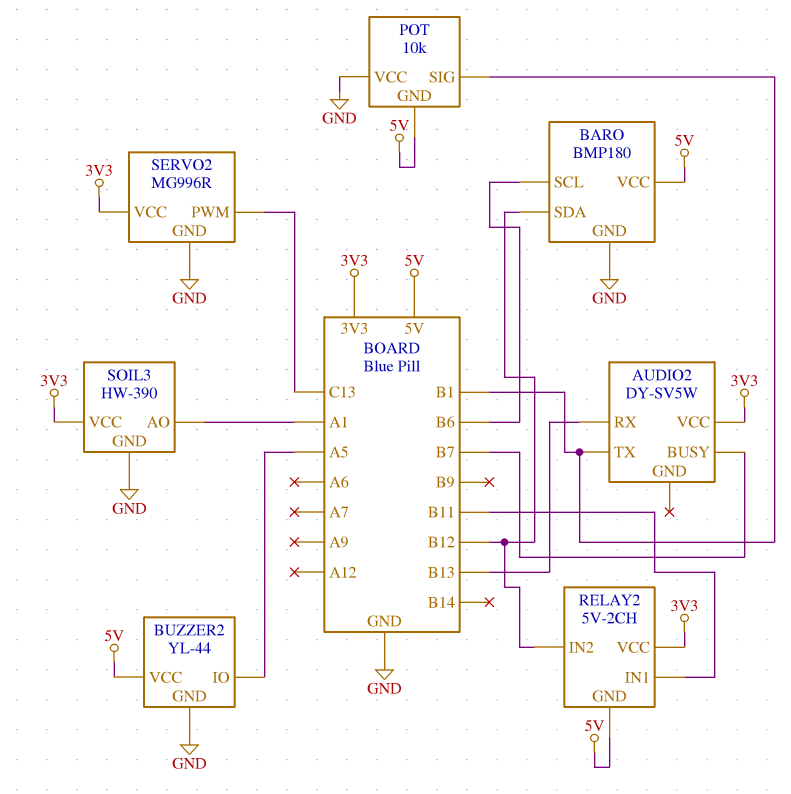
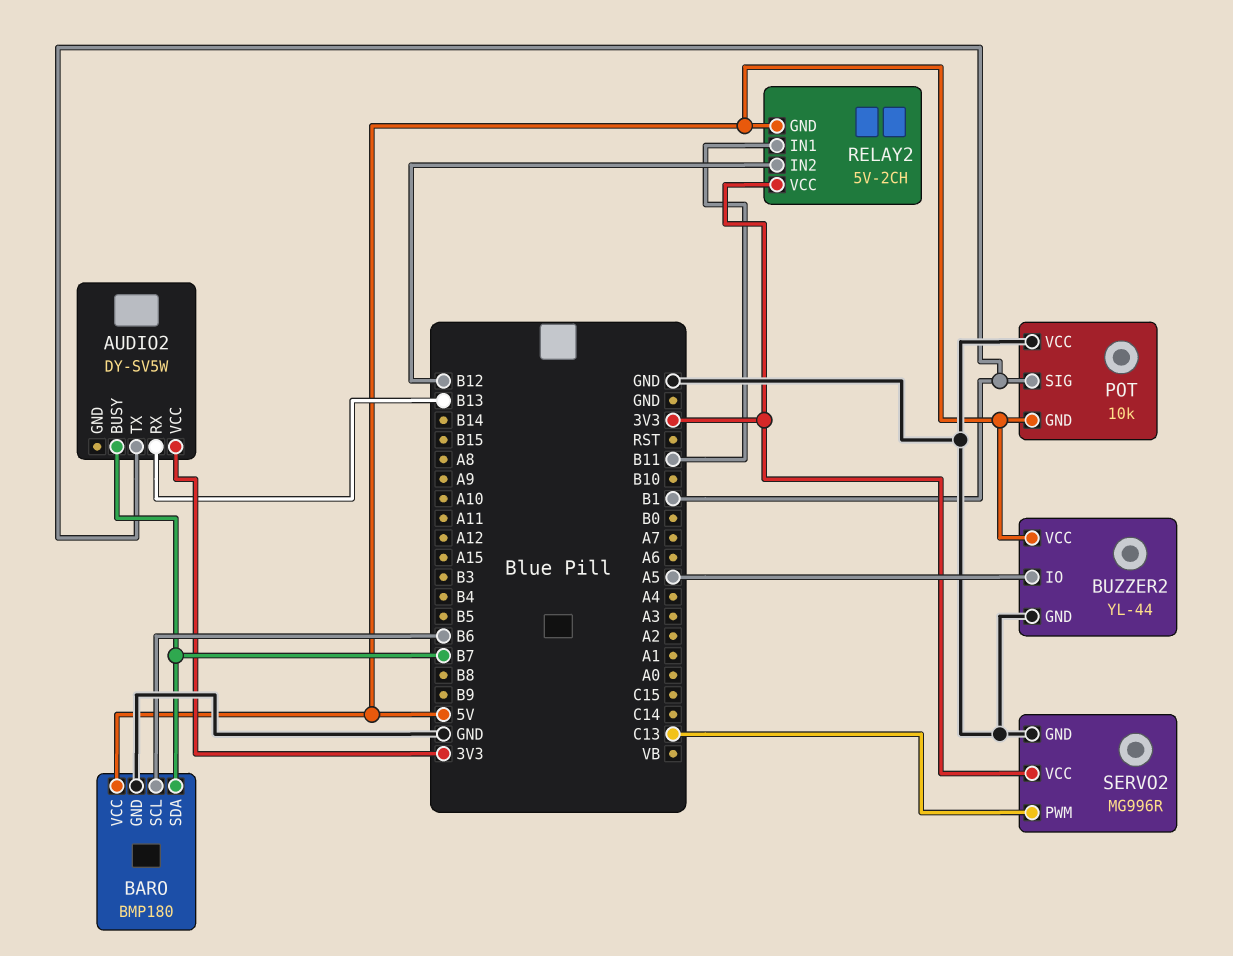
BARO pin SDA: B12 -> B7
SOIL3: HW-390 -> none
SOIL3 pin AO: A1 -> none
SOIL3 pin GND: GND -> none
SOIL3 pin VCC: 3V3 -> none

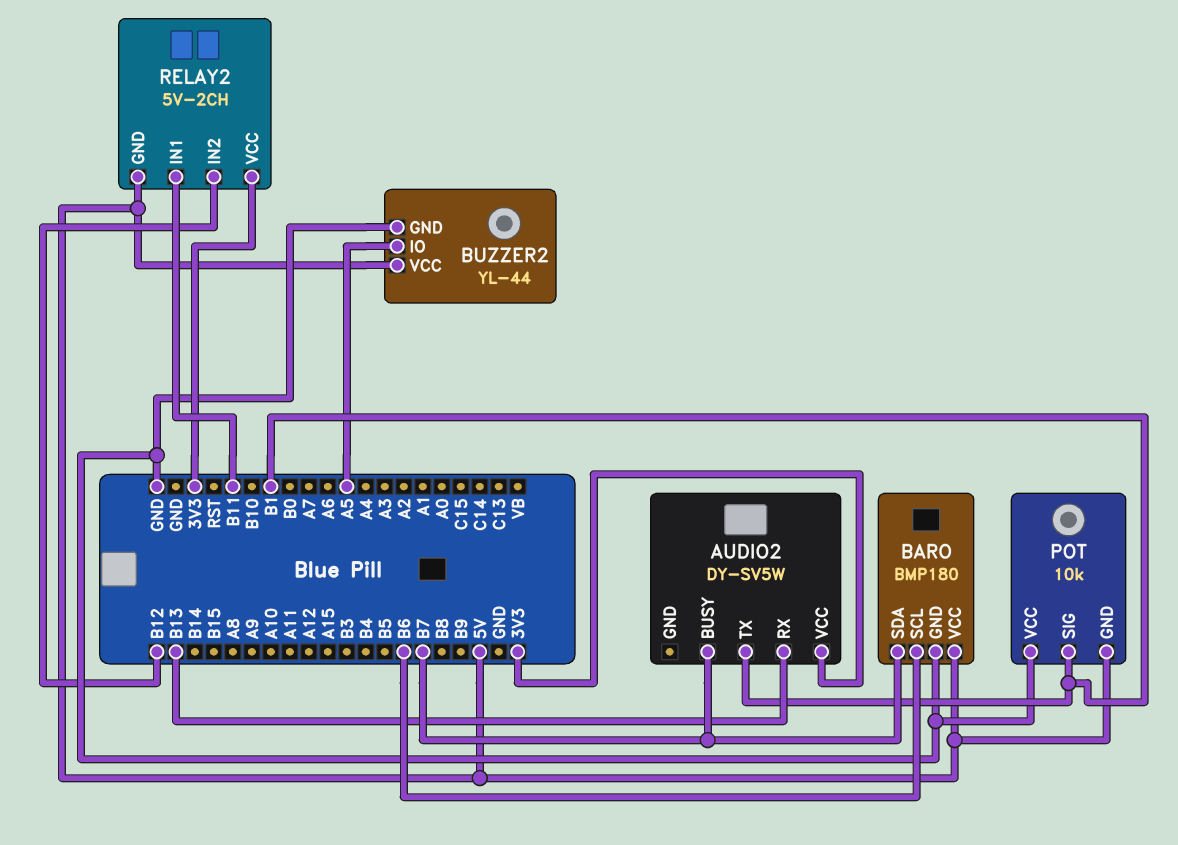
SERVO2: MG996R -> none
SERVO2 pin GND: GND -> none
SERVO2 pin PWM: C13 -> none
SERVO2 pin VCC: 3V3 -> none

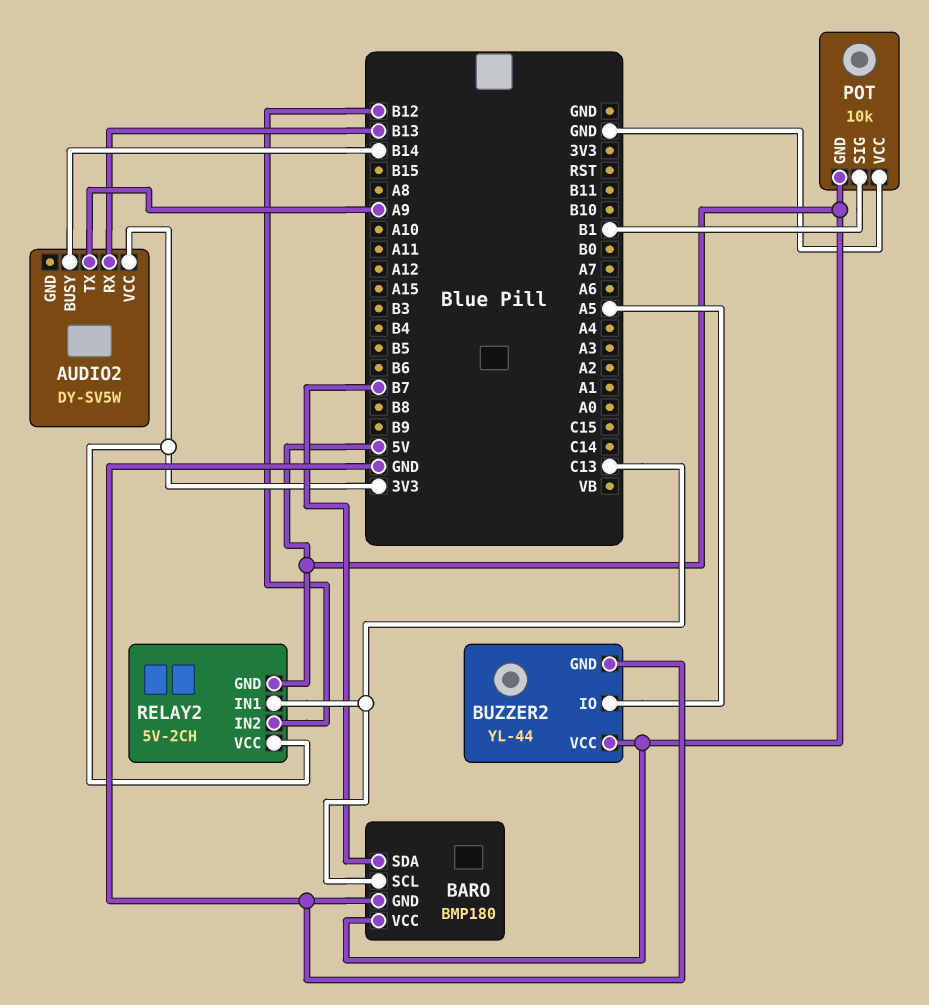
AUDIO2 pin BUSY: B7 -> B14
AUDIO2 pin TX: B1 -> A9
BARO pin SCL: B6 -> C13
RELAY2 pin IN1: B11 -> C13

